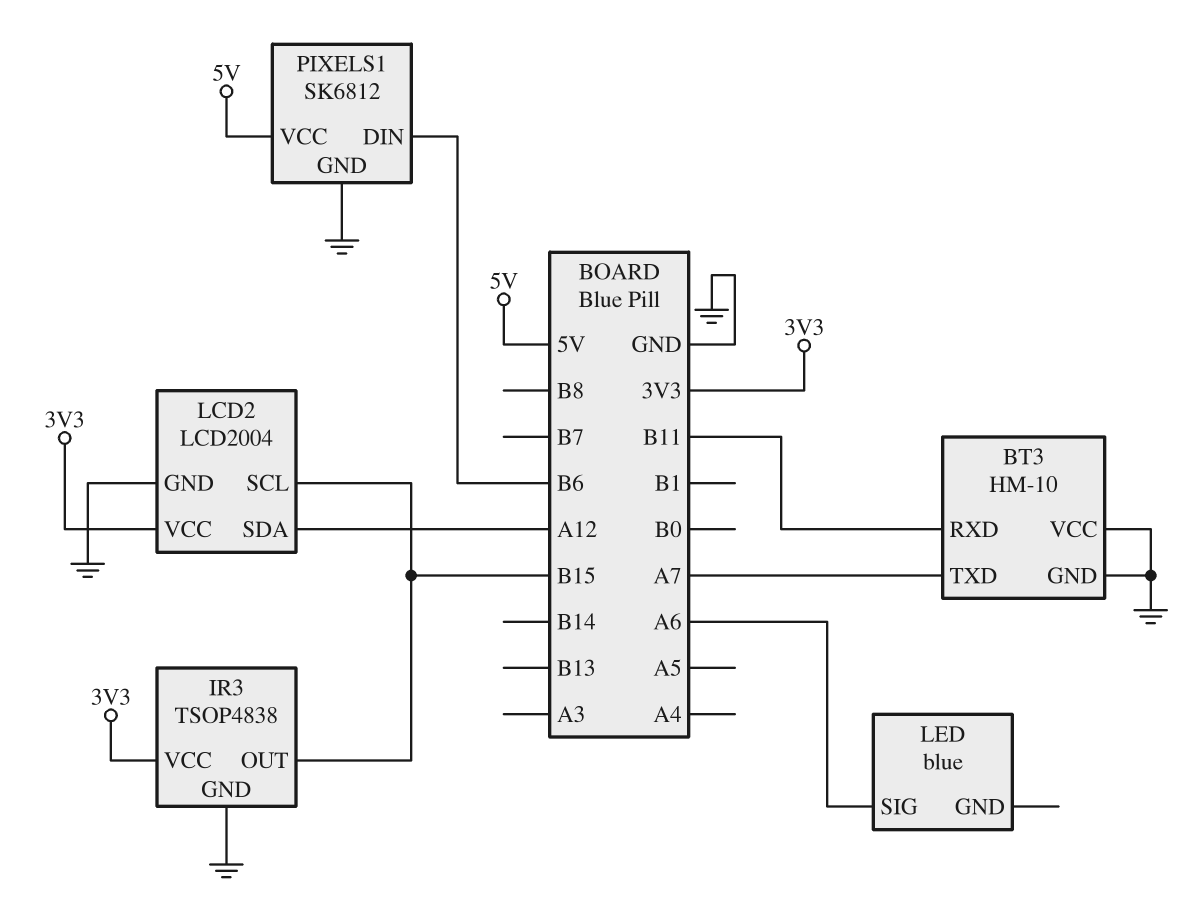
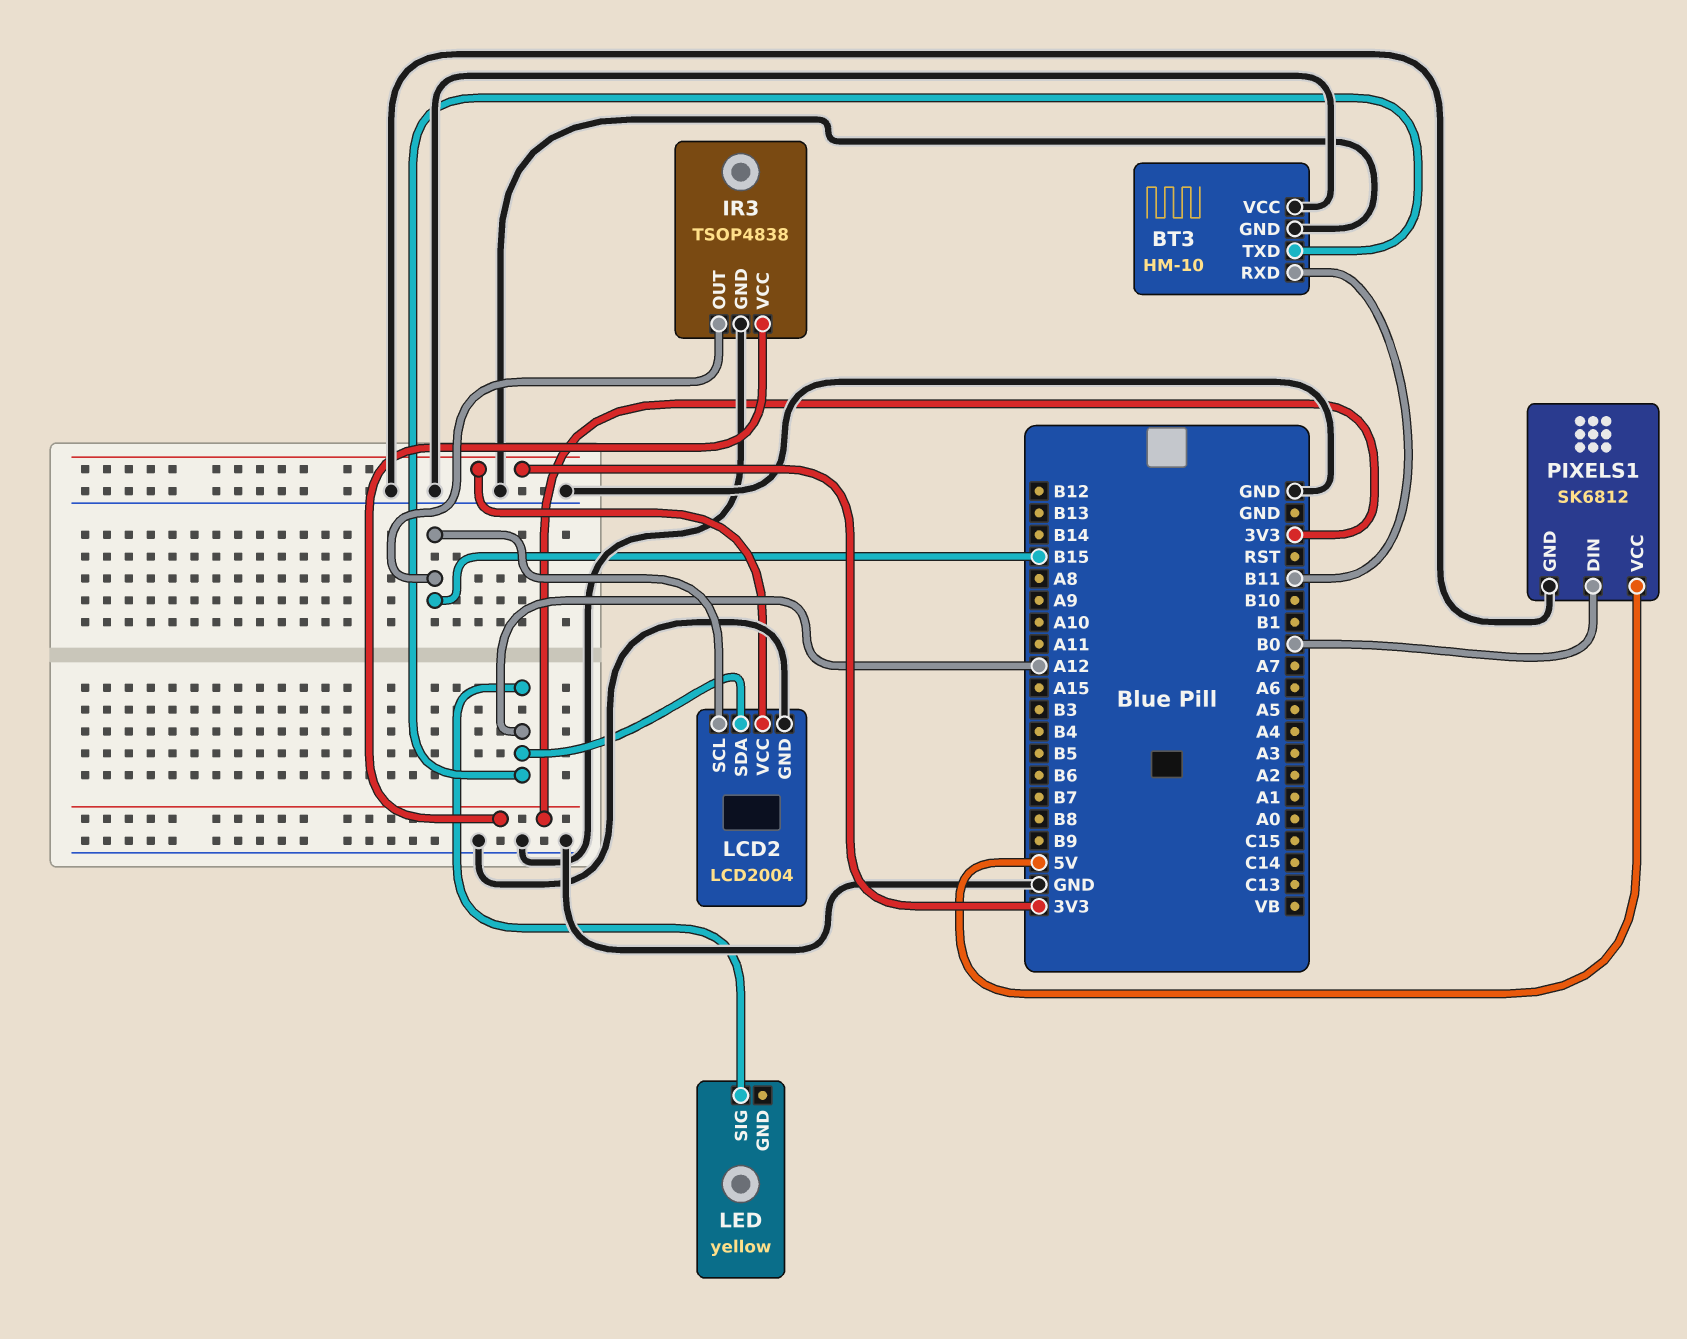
BT3 pin TXD: A7 -> A12
LED: blue -> yellow
LED pin SIG: A6 -> A12
PIXELS1 pin DIN: B6 -> B0

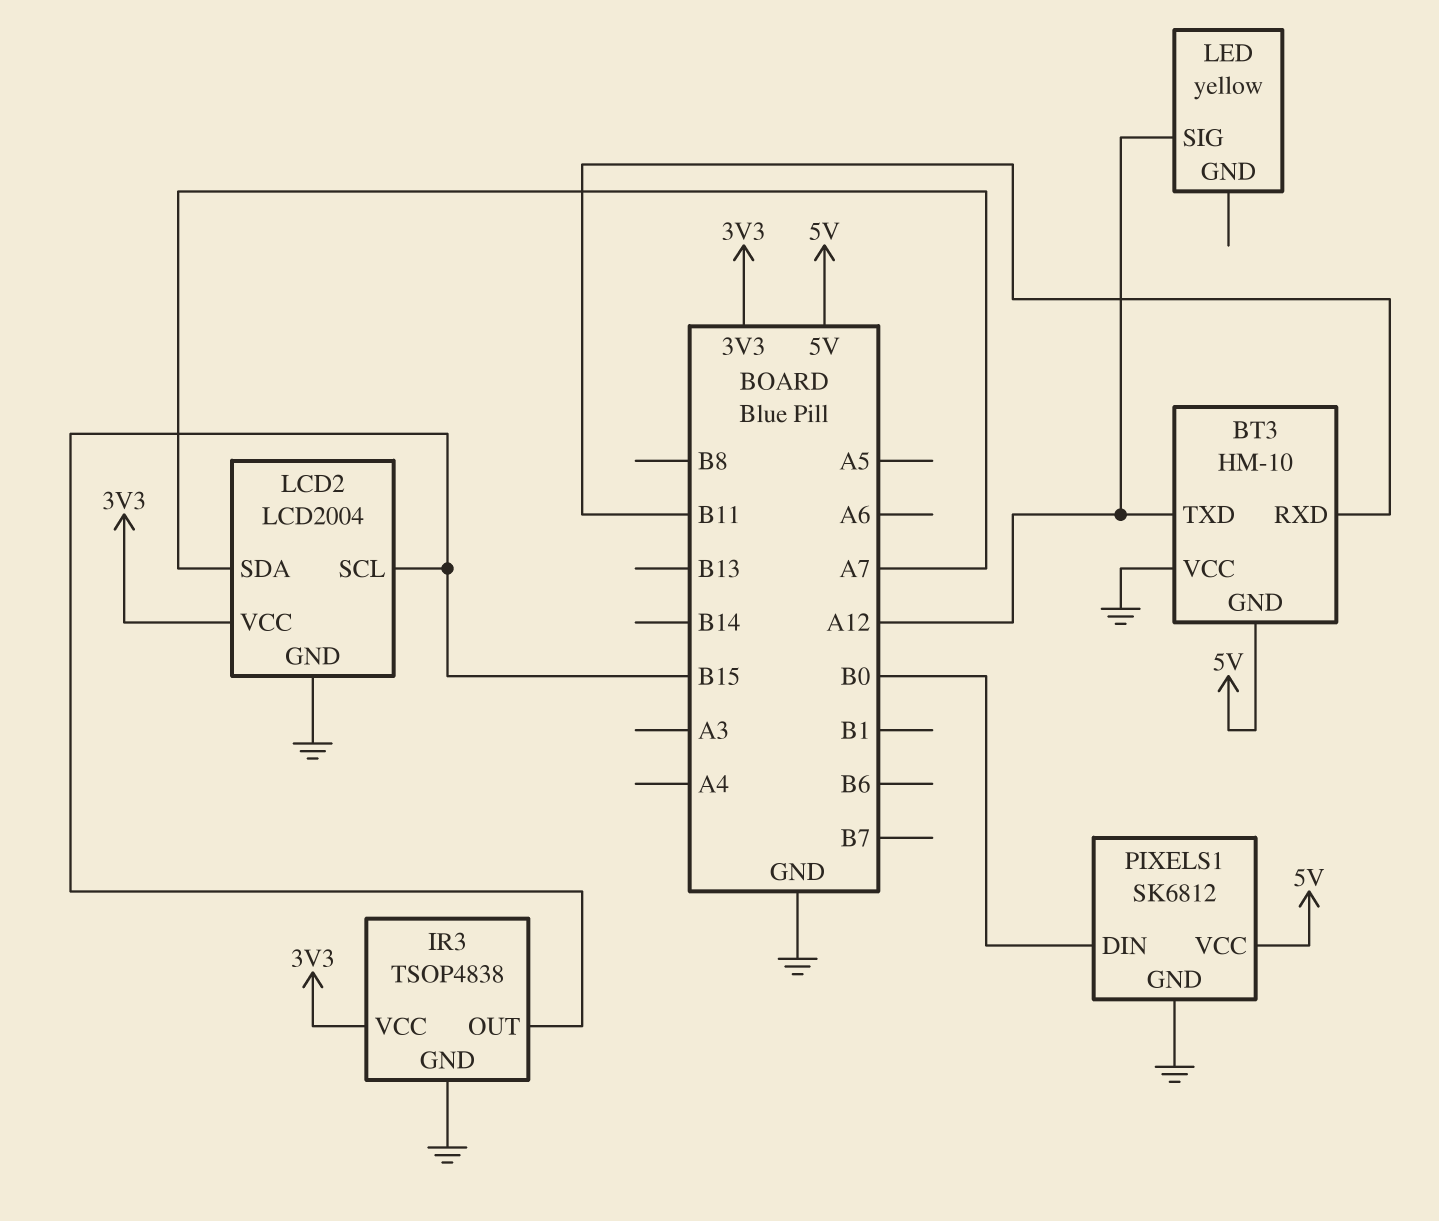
BT3 pin GND: GND -> 5V
LCD2 pin SDA: A12 -> A7

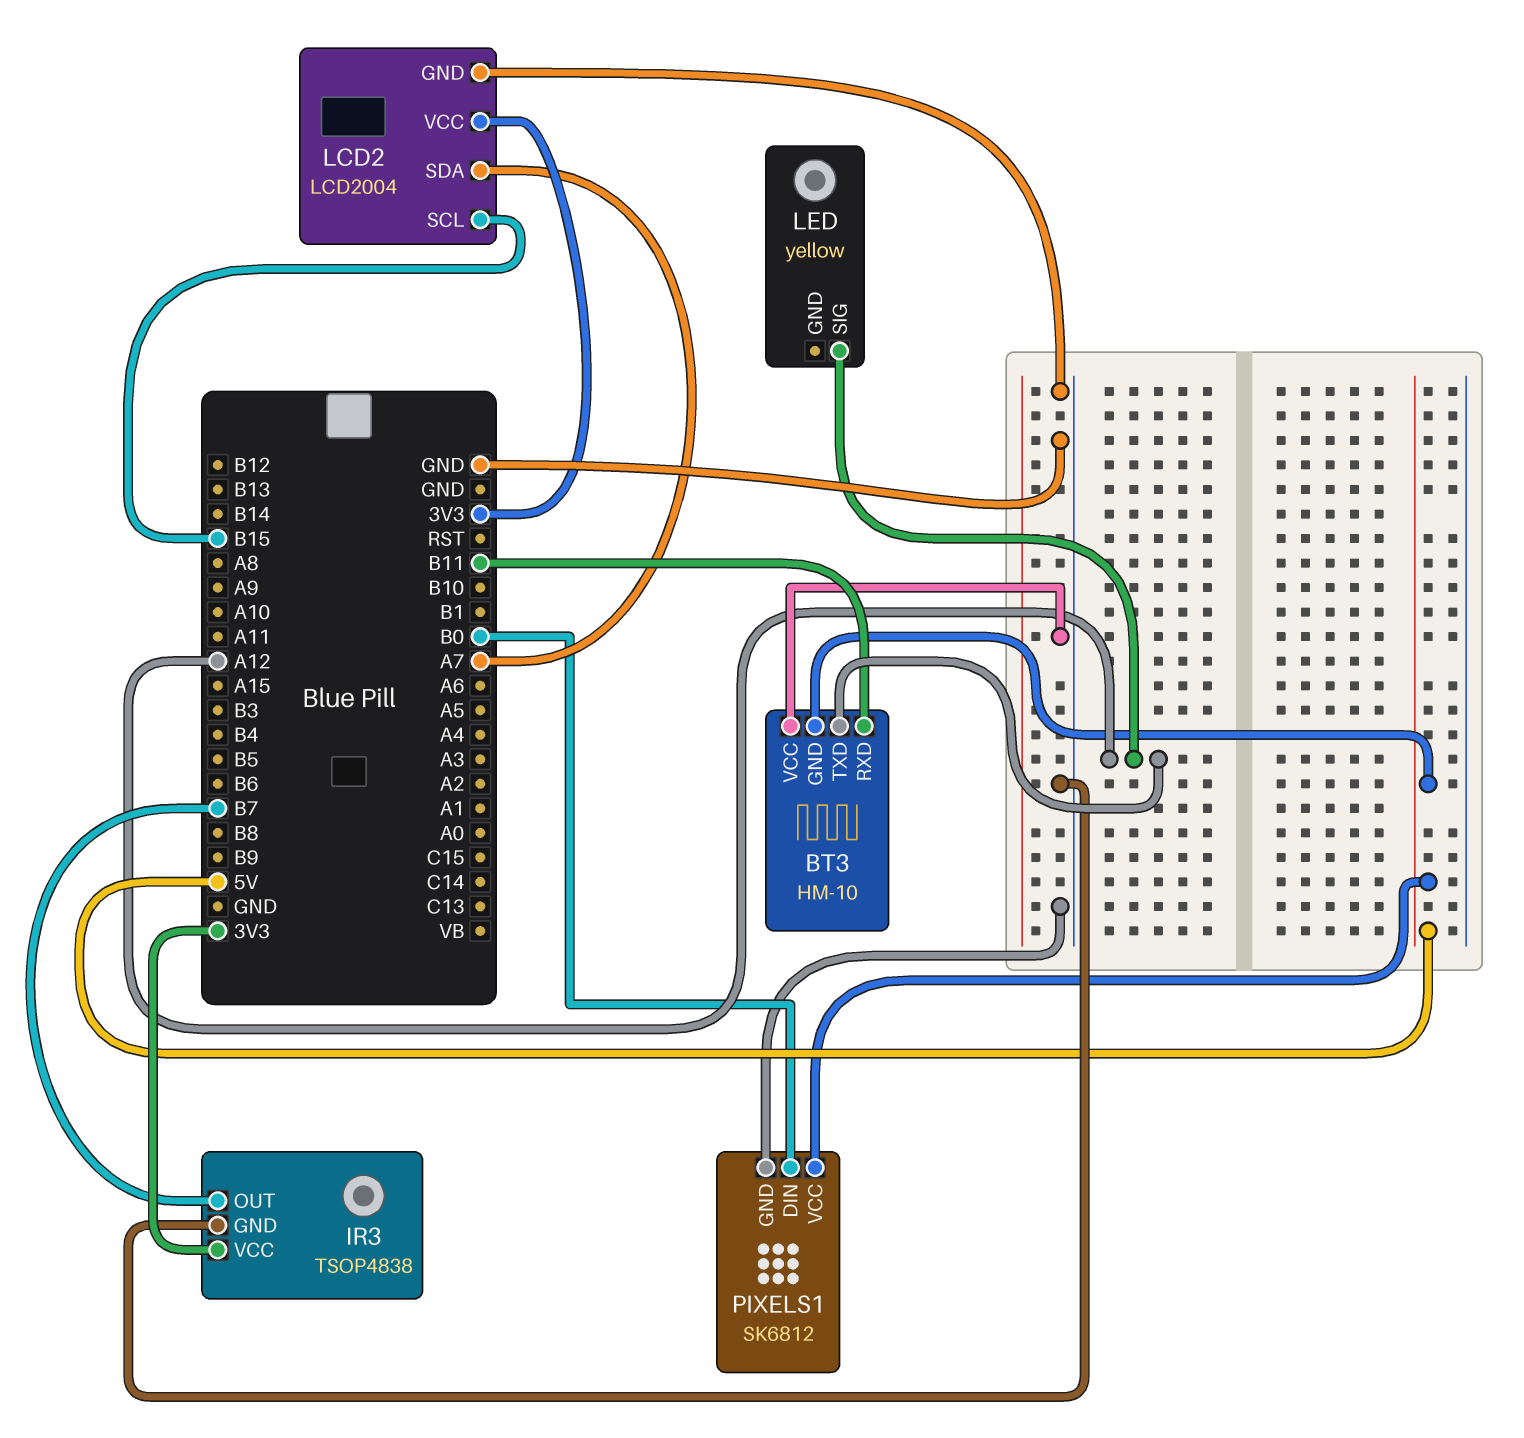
IR3 pin OUT: B15 -> B7

